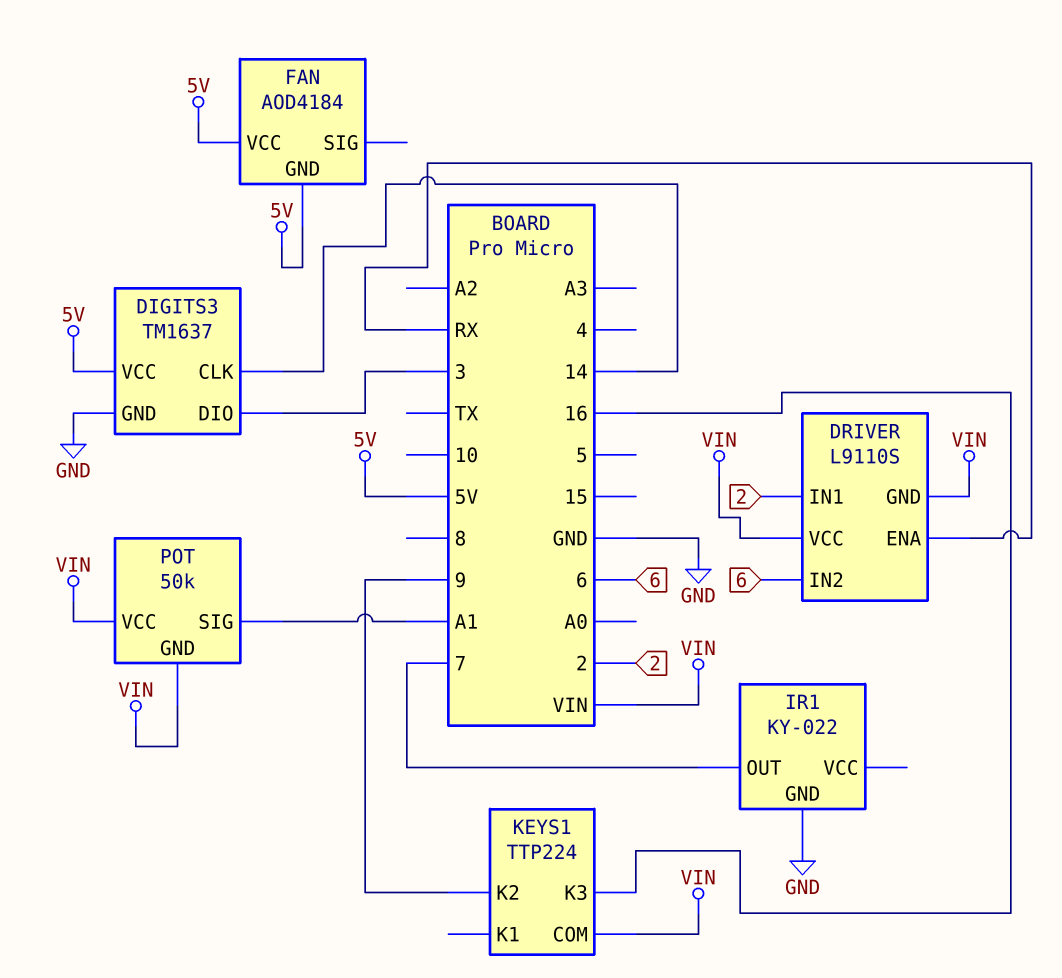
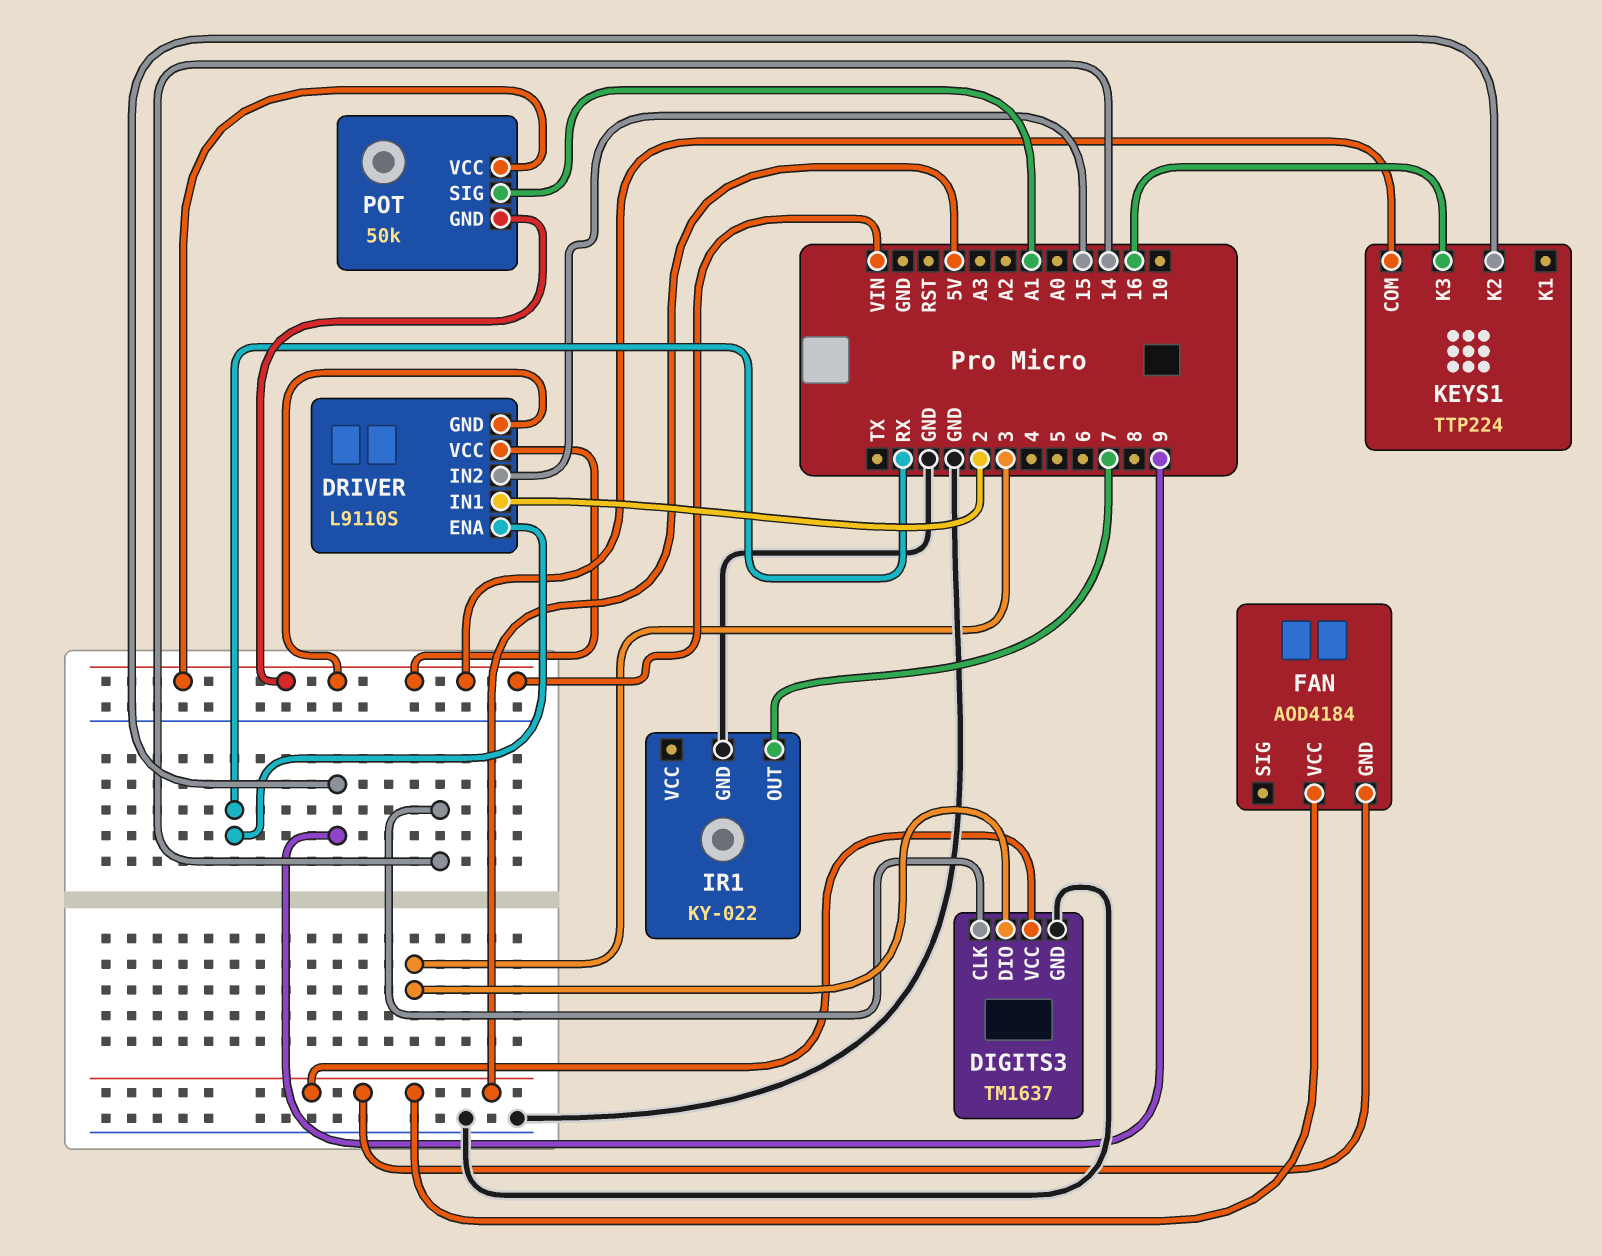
DRIVER pin IN2: 6 -> 15

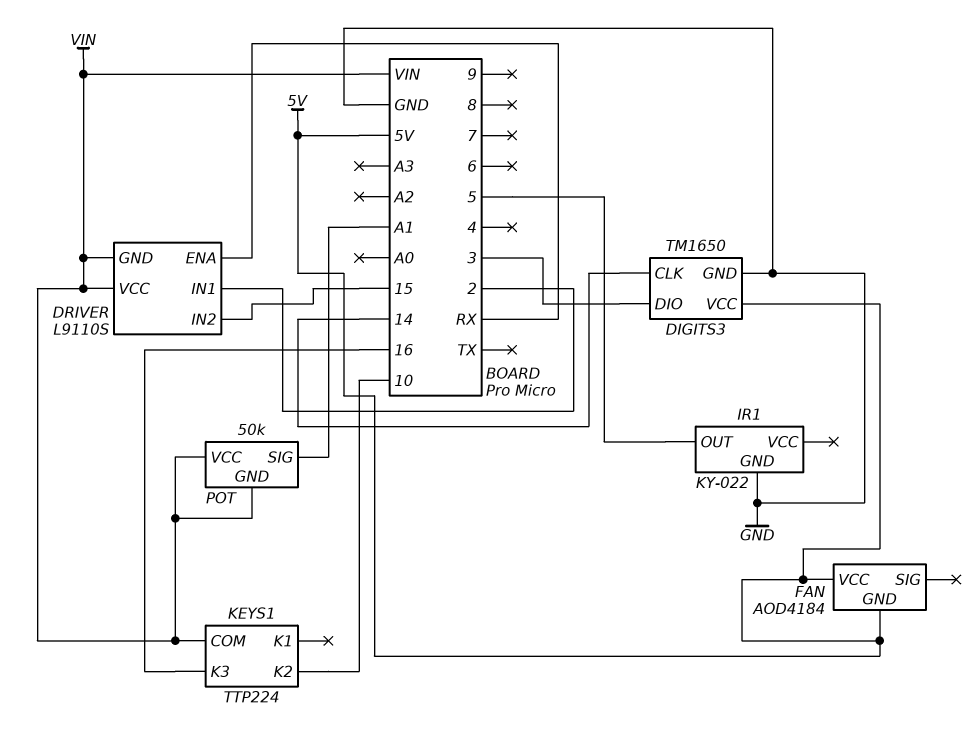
DIGITS3: TM1637 -> TM1650
IR1 pin OUT: 7 -> 5
KEYS1 pin K2: 9 -> 10

